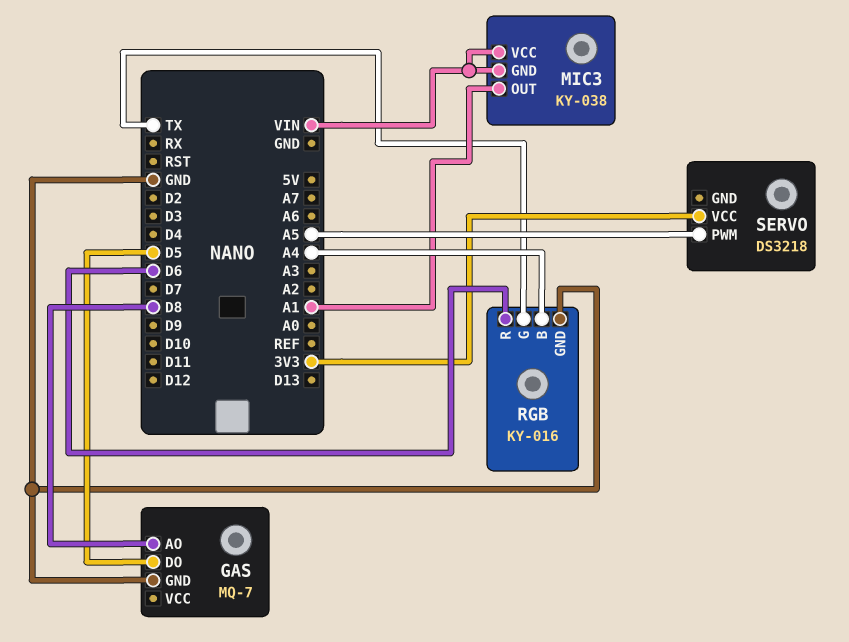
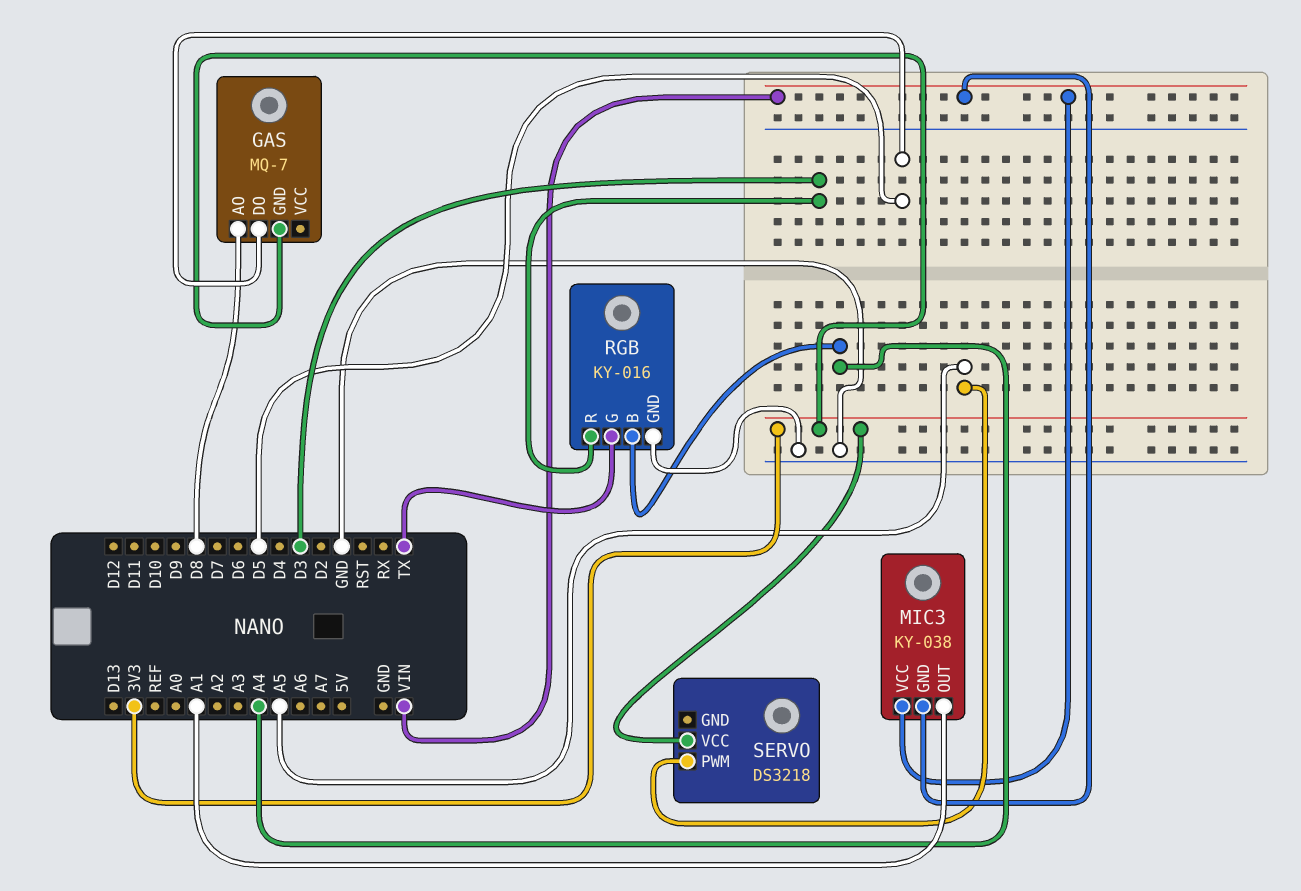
GAS pin GND: GND -> 3V3
RGB pin R: D6 -> D3

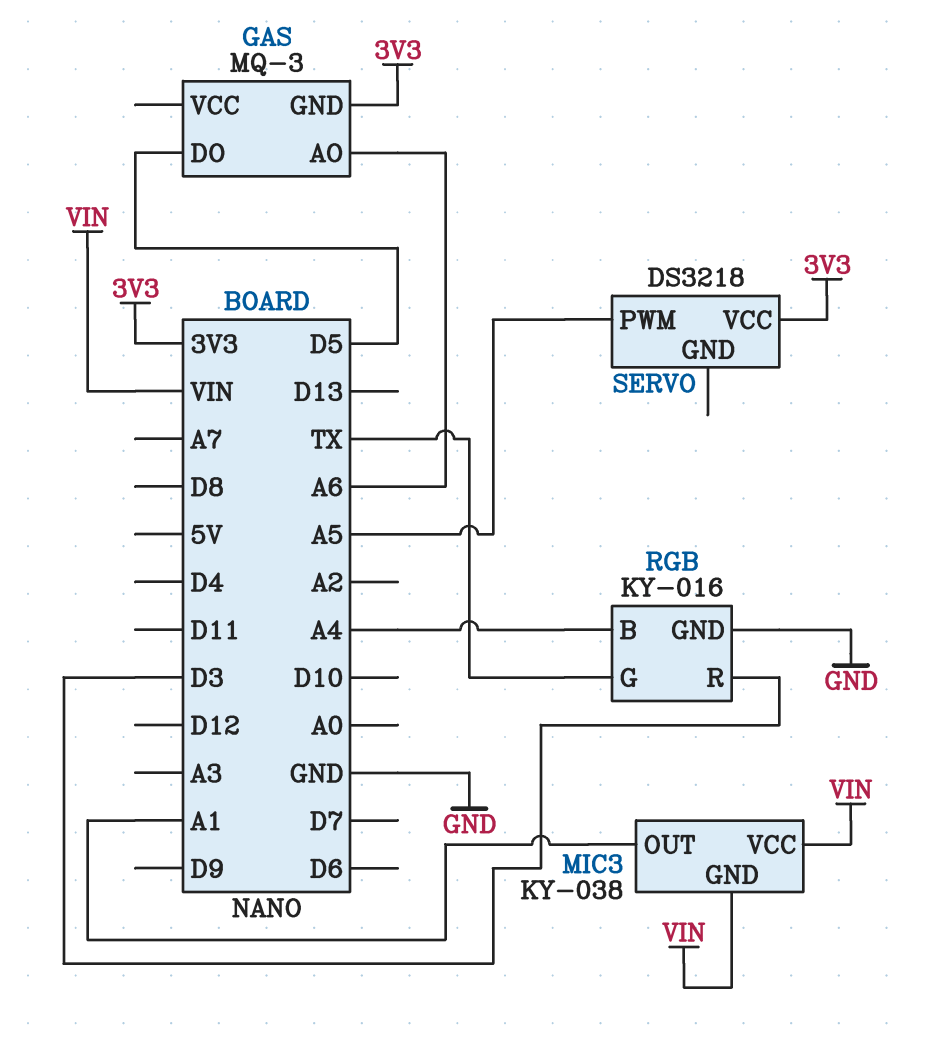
GAS: MQ-7 -> MQ-3
GAS pin AO: D8 -> A6

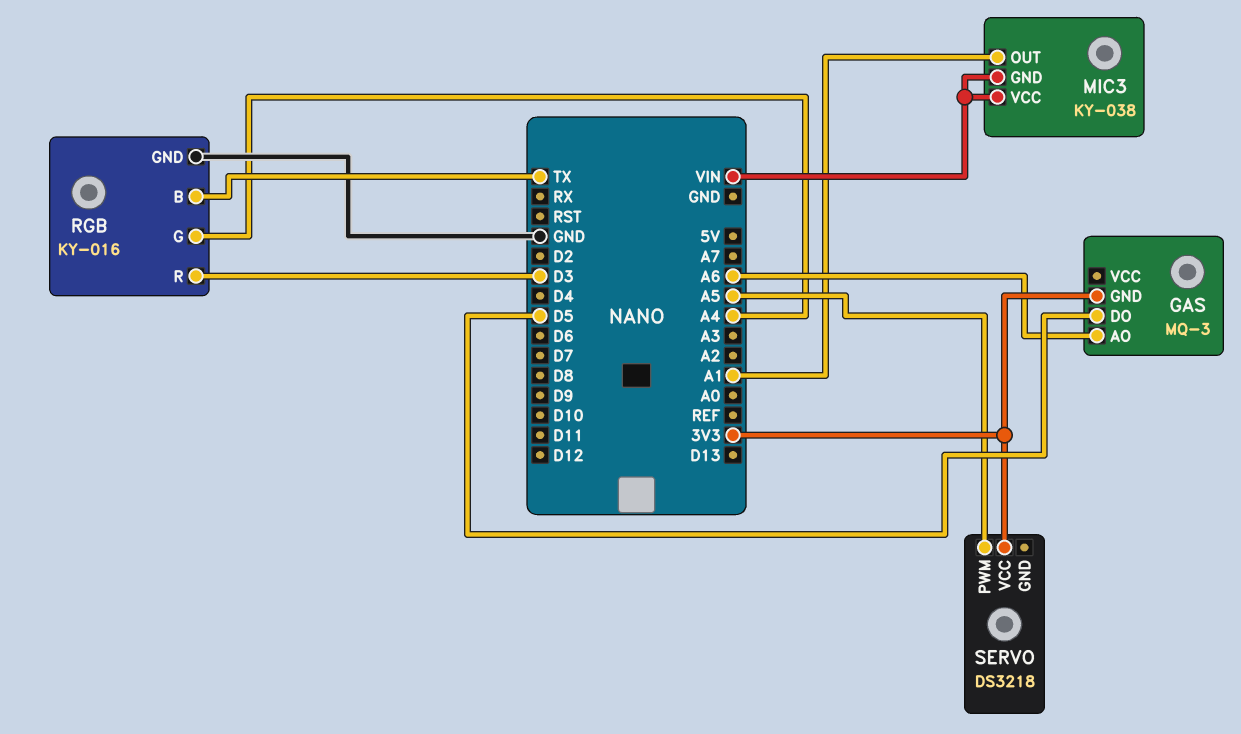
RGB pin B: A4 -> TX
RGB pin G: TX -> A4

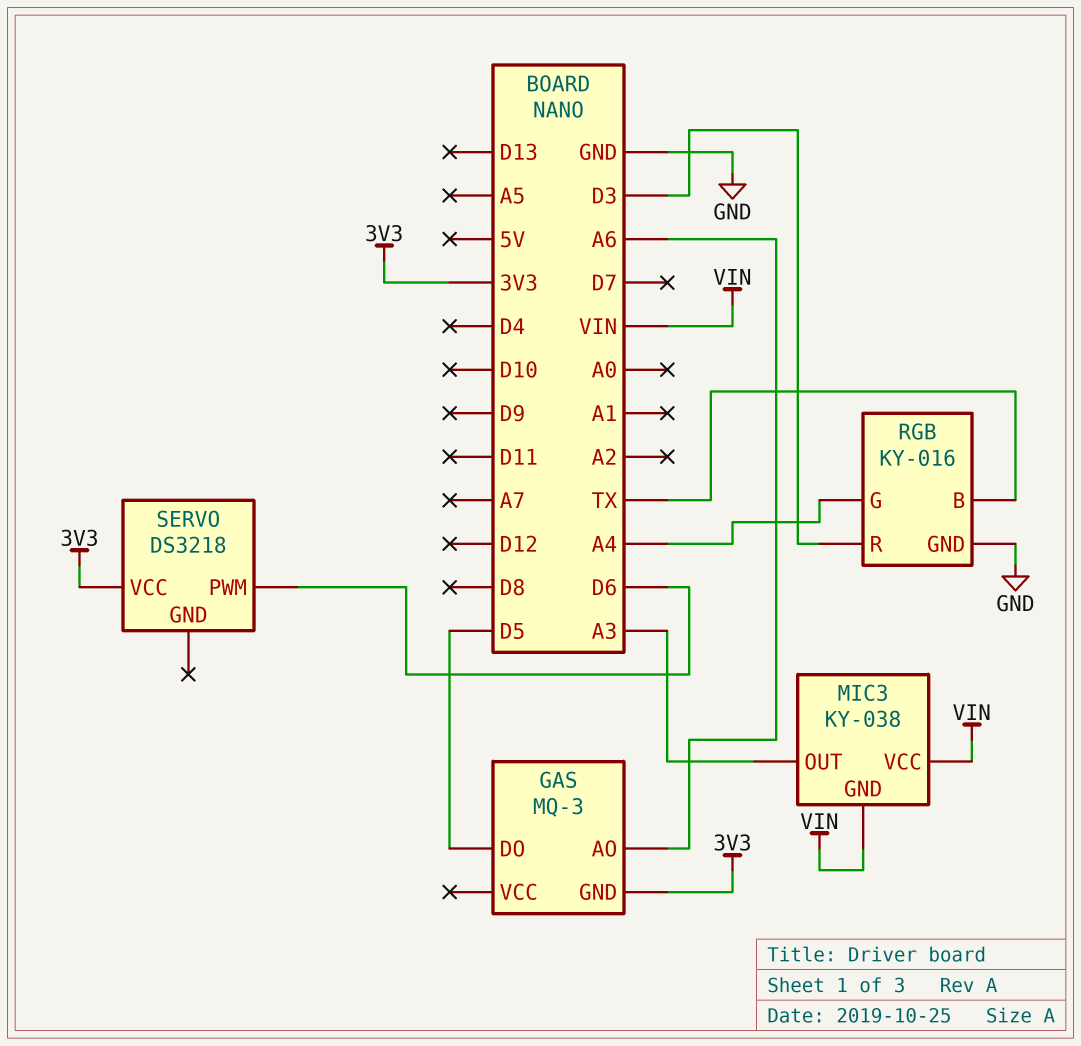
MIC3 pin OUT: A1 -> A3
SERVO pin PWM: A5 -> D6

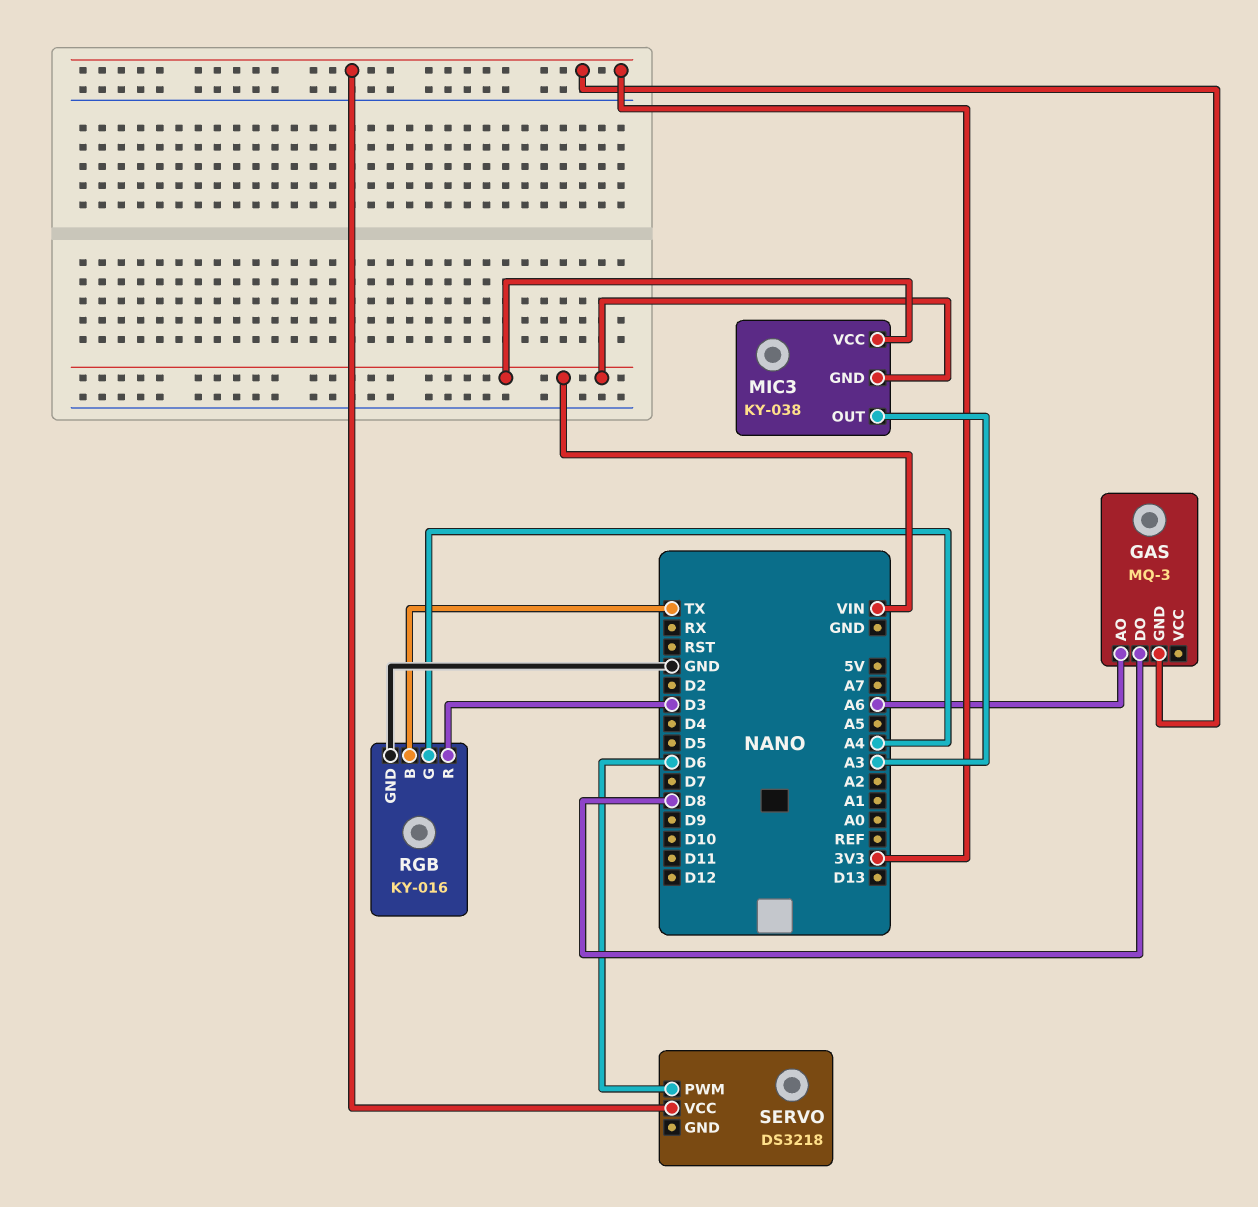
GAS pin DO: D5 -> D8

